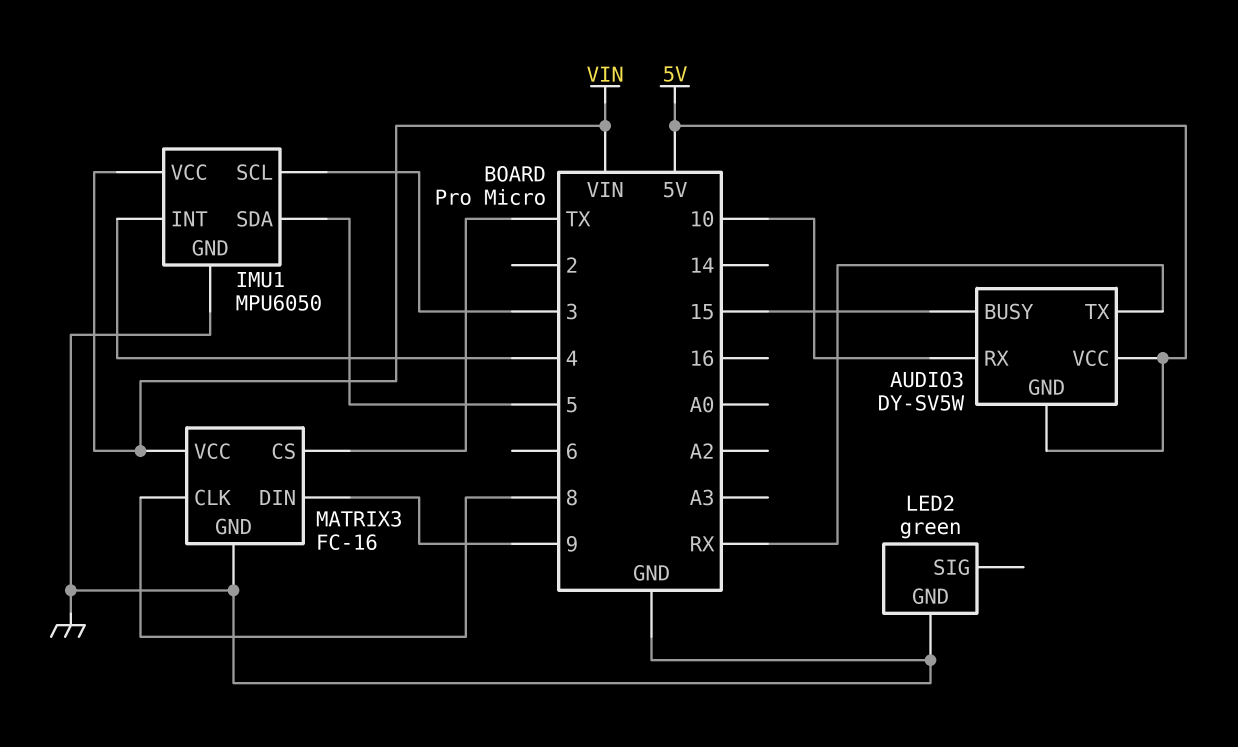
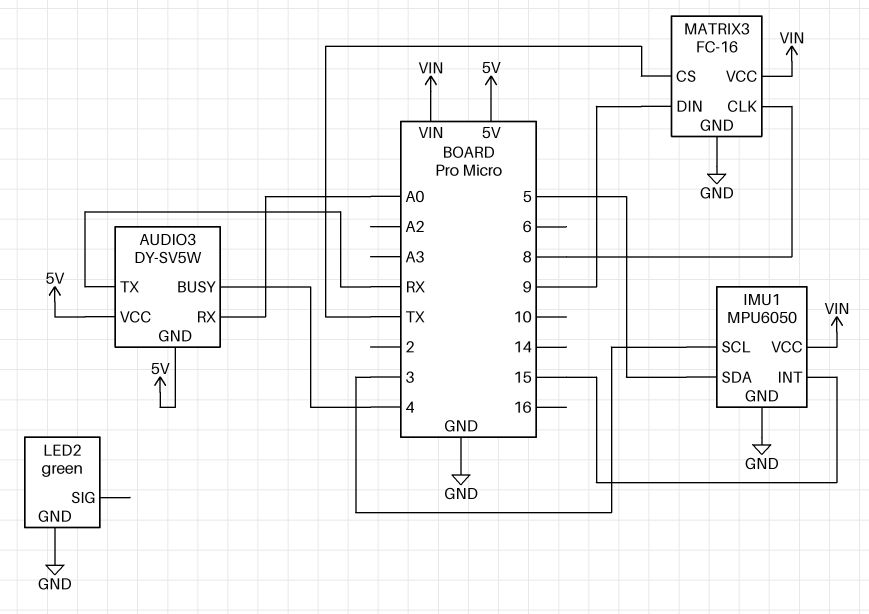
AUDIO3 pin BUSY: 15 -> 4
AUDIO3 pin RX: 10 -> A0
IMU1 pin INT: 4 -> 15

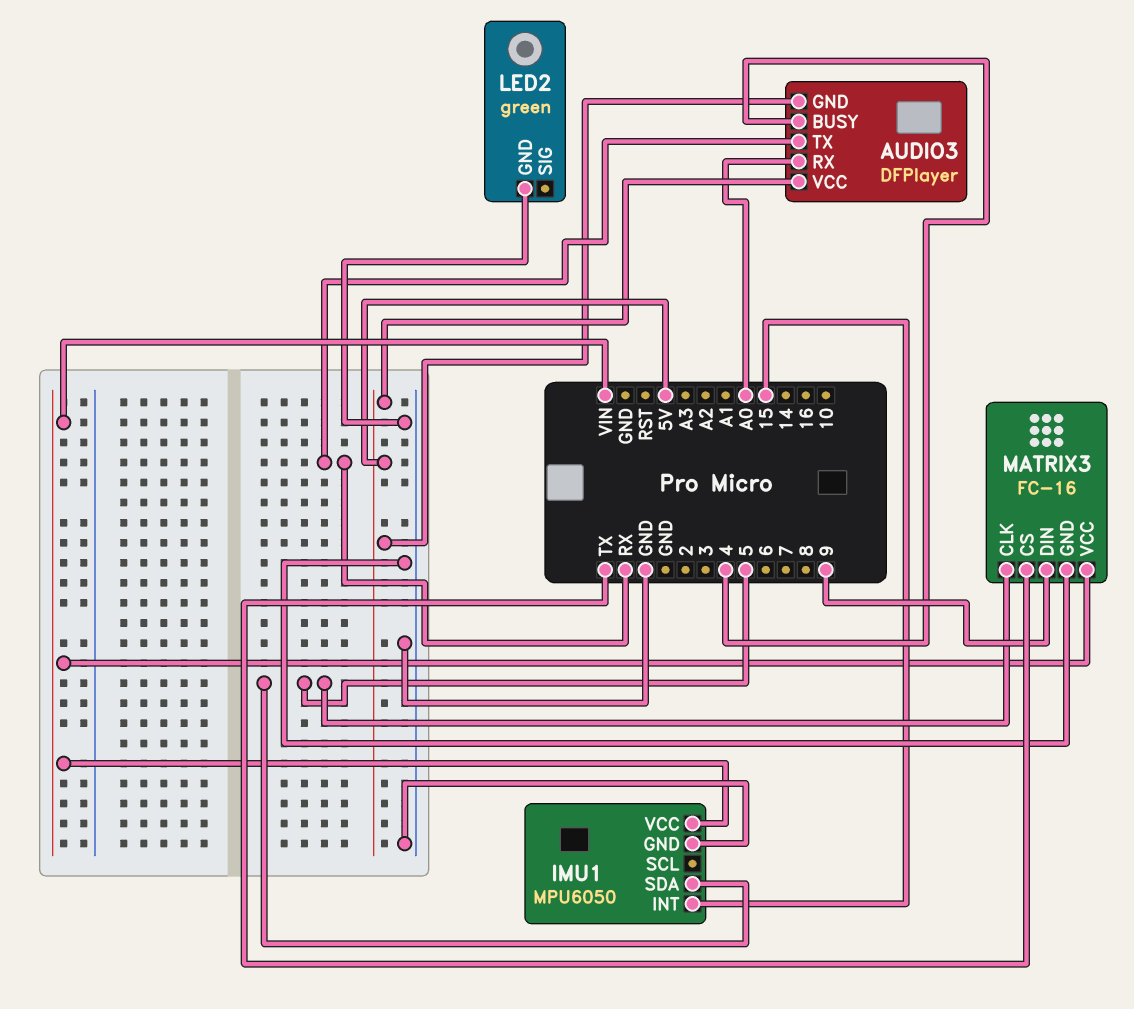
AUDIO3: DY-SV5W -> DFPlayer
IMU1 pin SCL: 3 -> none
MATRIX3 pin CLK: 8 -> 5

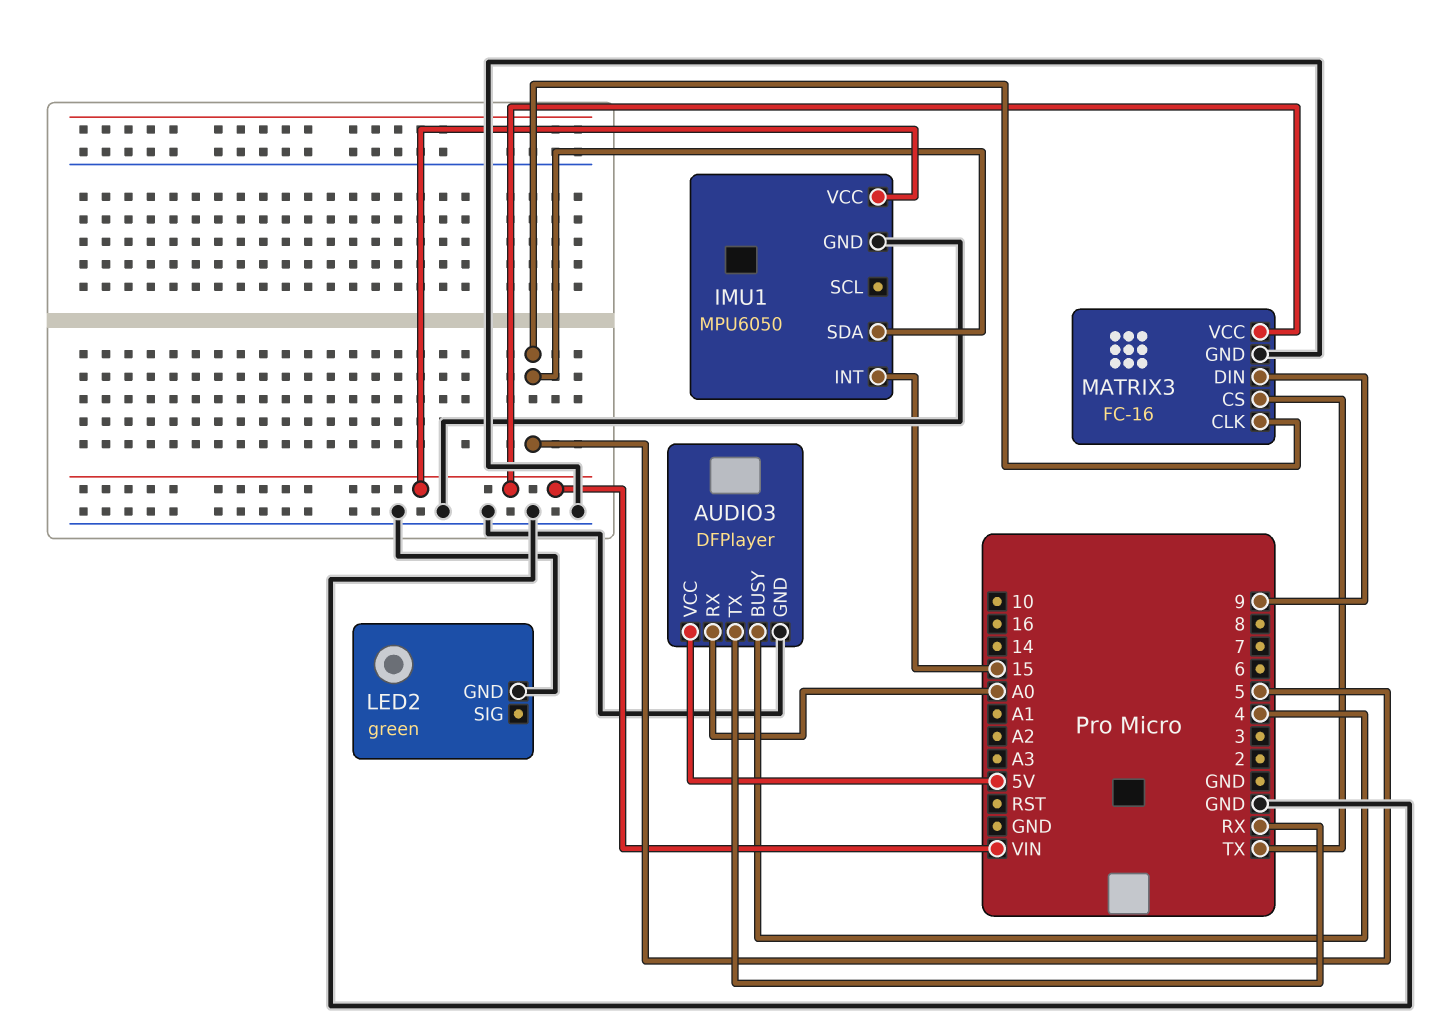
AUDIO3 pin GND: 5V -> GND

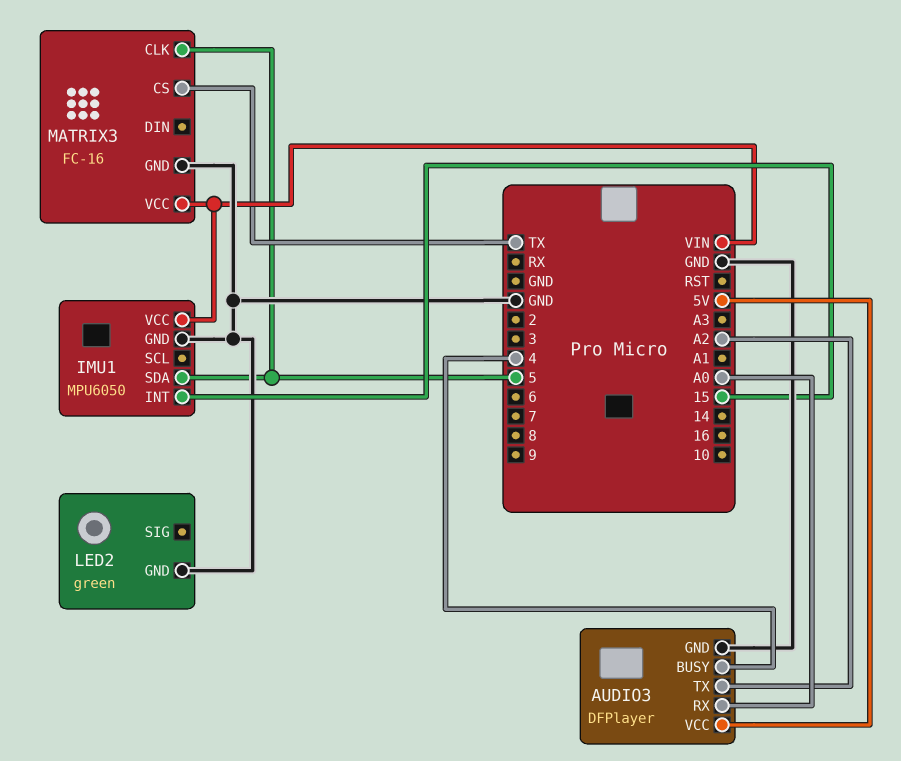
AUDIO3 pin TX: RX -> A2
MATRIX3 pin DIN: 9 -> none

